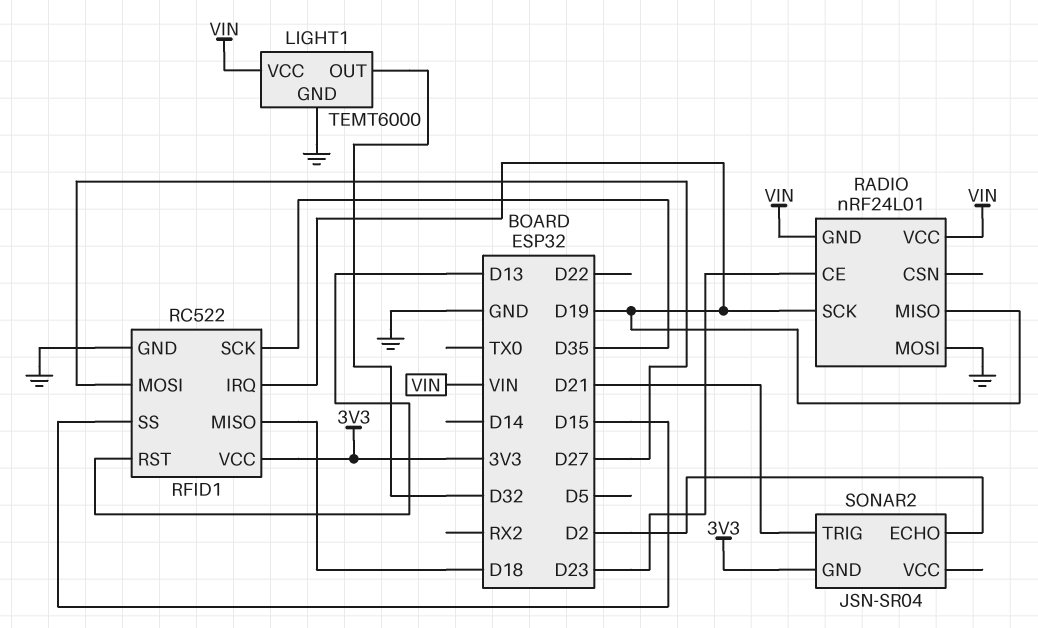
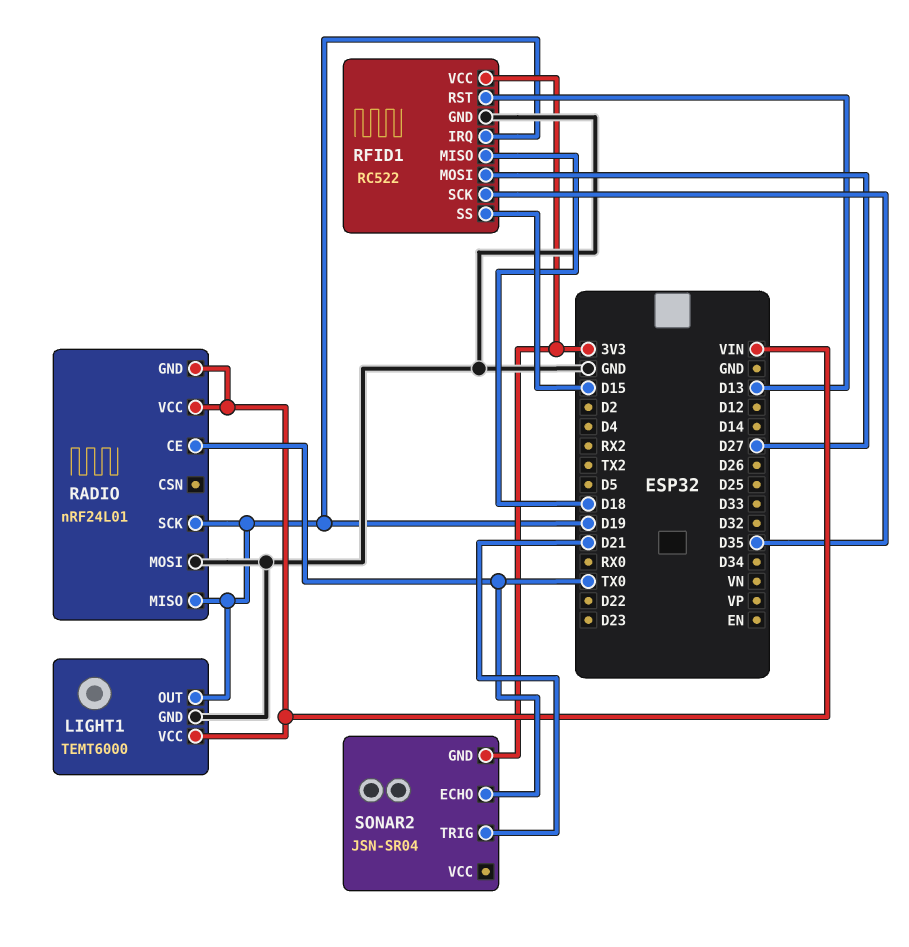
LIGHT1 pin OUT: D32 -> D19
RADIO pin CE: D23 -> TX0
SONAR2 pin ECHO: D2 -> TX0

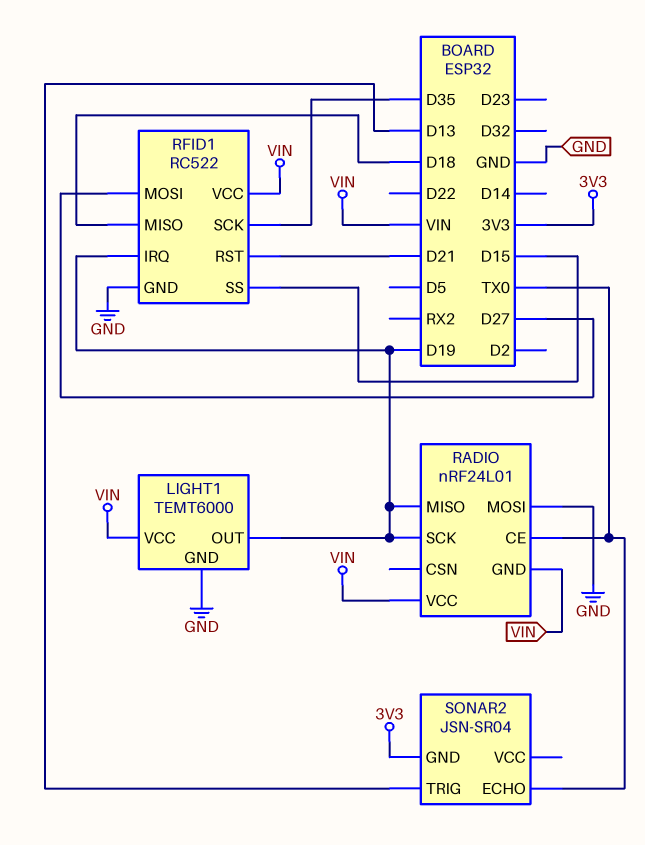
RFID1 pin RST: D13 -> D21
RFID1 pin VCC: 3V3 -> VIN
SONAR2 pin TRIG: D21 -> D13

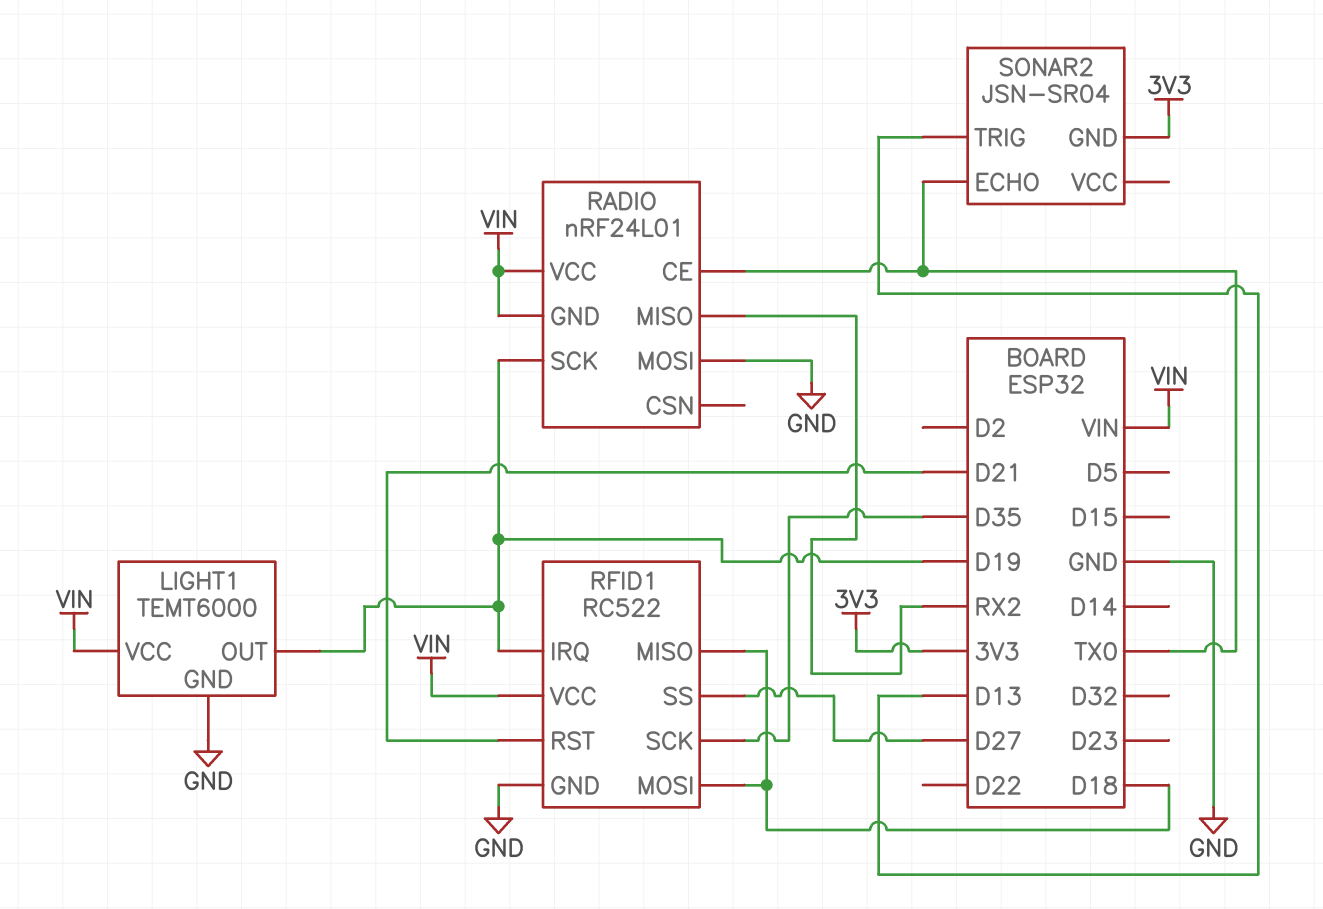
RADIO pin MISO: D19 -> RX2
RFID1 pin MOSI: D27 -> D18
RFID1 pin SS: D15 -> D27

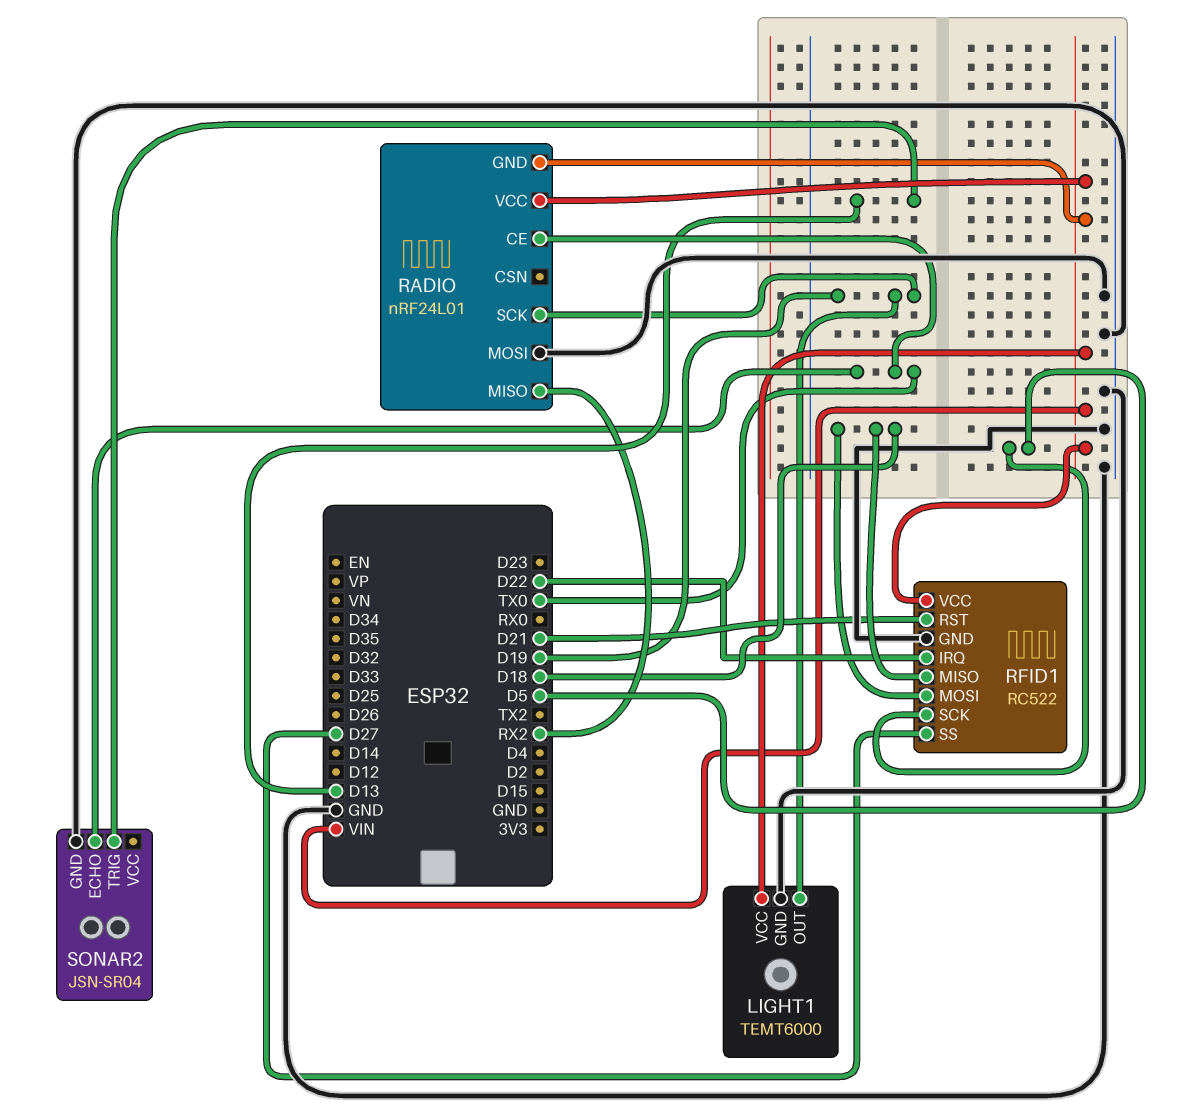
RFID1 pin IRQ: D19 -> D22
RFID1 pin SCK: D35 -> D5
SONAR2 pin GND: 3V3 -> GND

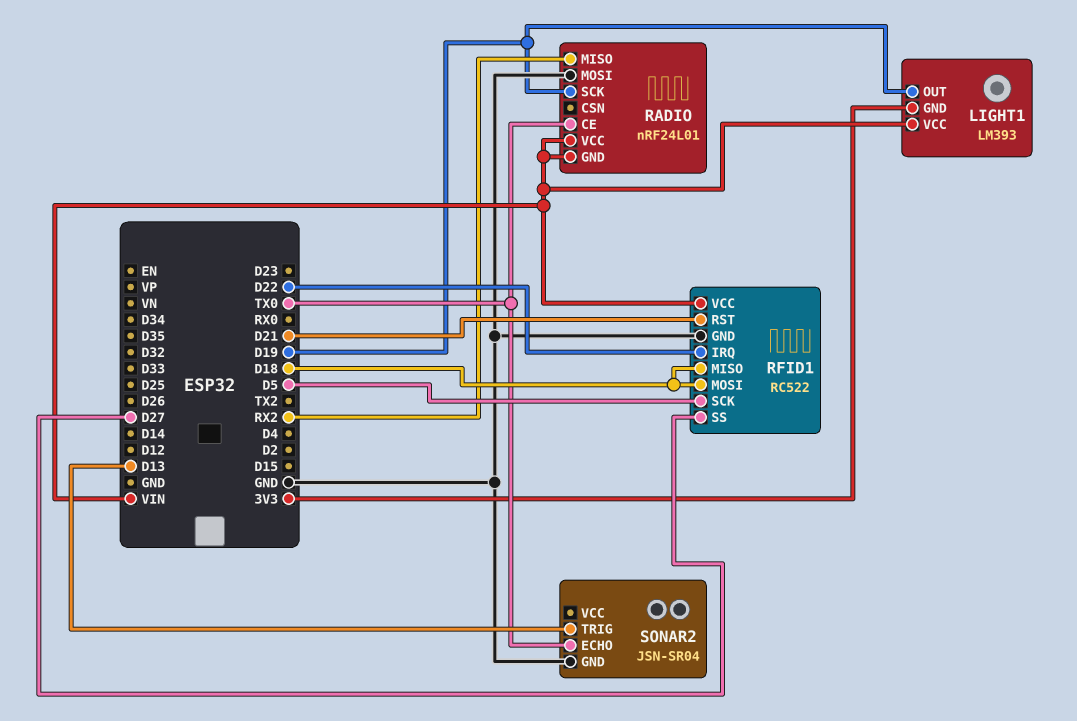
LIGHT1: TEMT6000 -> LM393
LIGHT1 pin GND: GND -> 3V3

